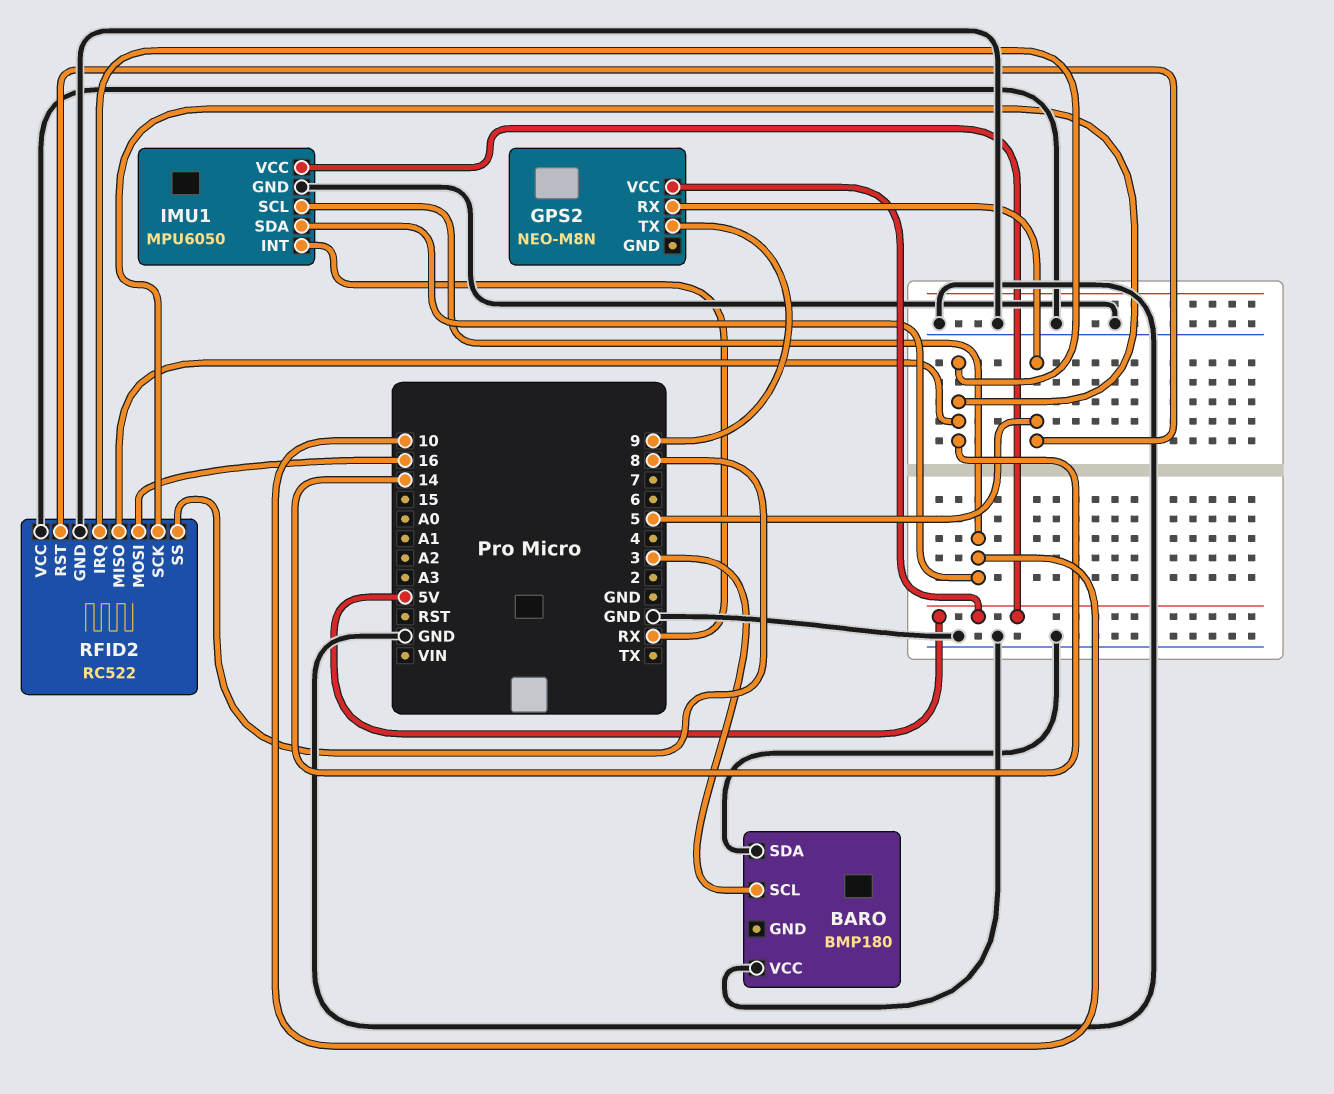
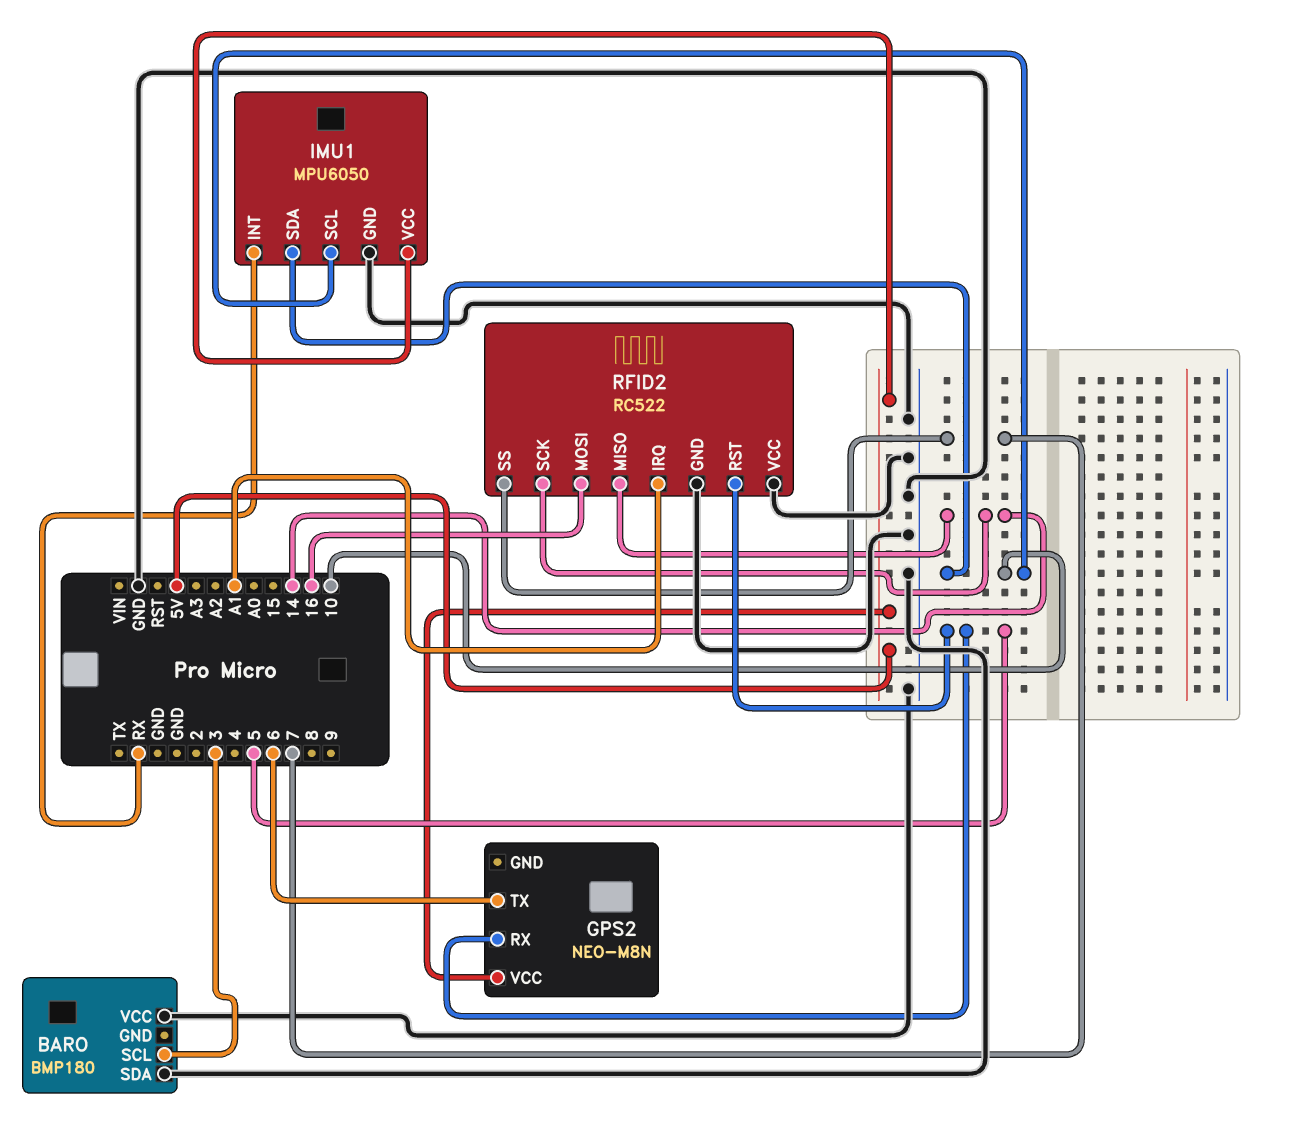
GPS2 pin TX: 9 -> 6
RFID2 pin IRQ: 14 -> A1
RFID2 pin SS: 8 -> 7

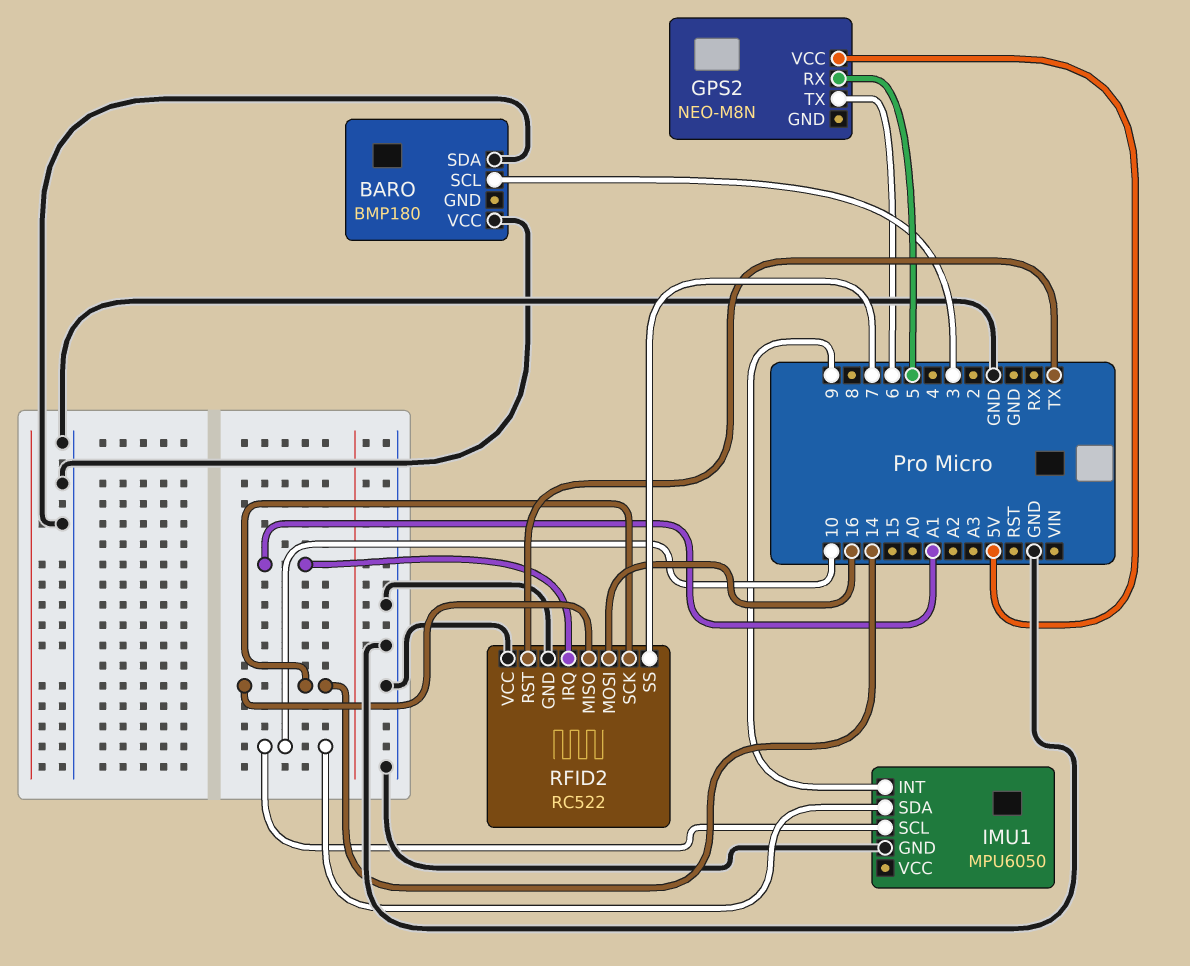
IMU1 pin INT: RX -> 9
IMU1 pin VCC: 5V -> none
RFID2 pin RST: 5 -> TX

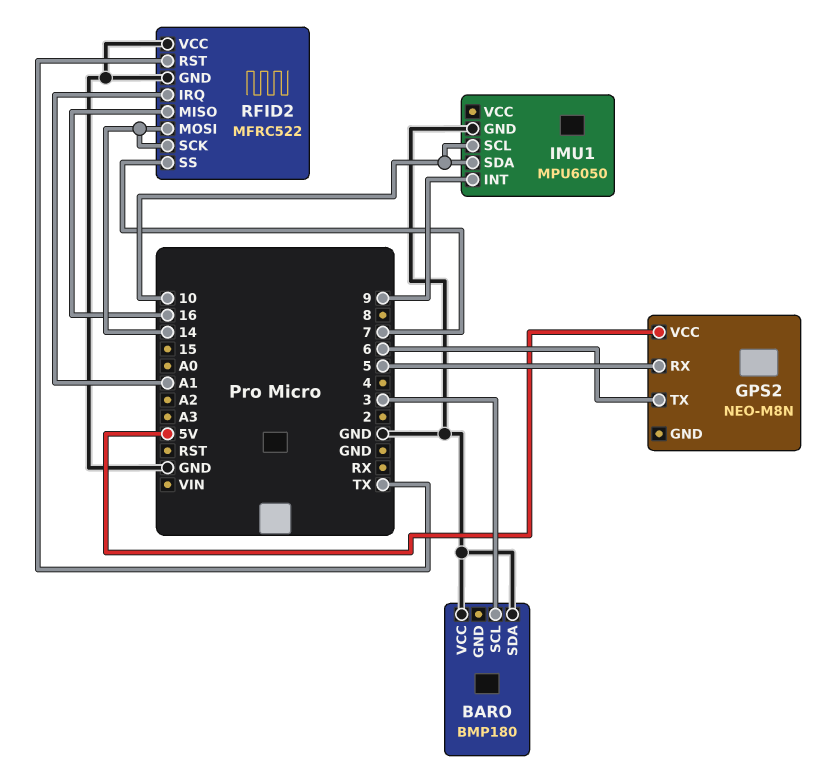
RFID2: RC522 -> MFRC522
RFID2 pin MISO: 14 -> 16
RFID2 pin MOSI: 16 -> 14

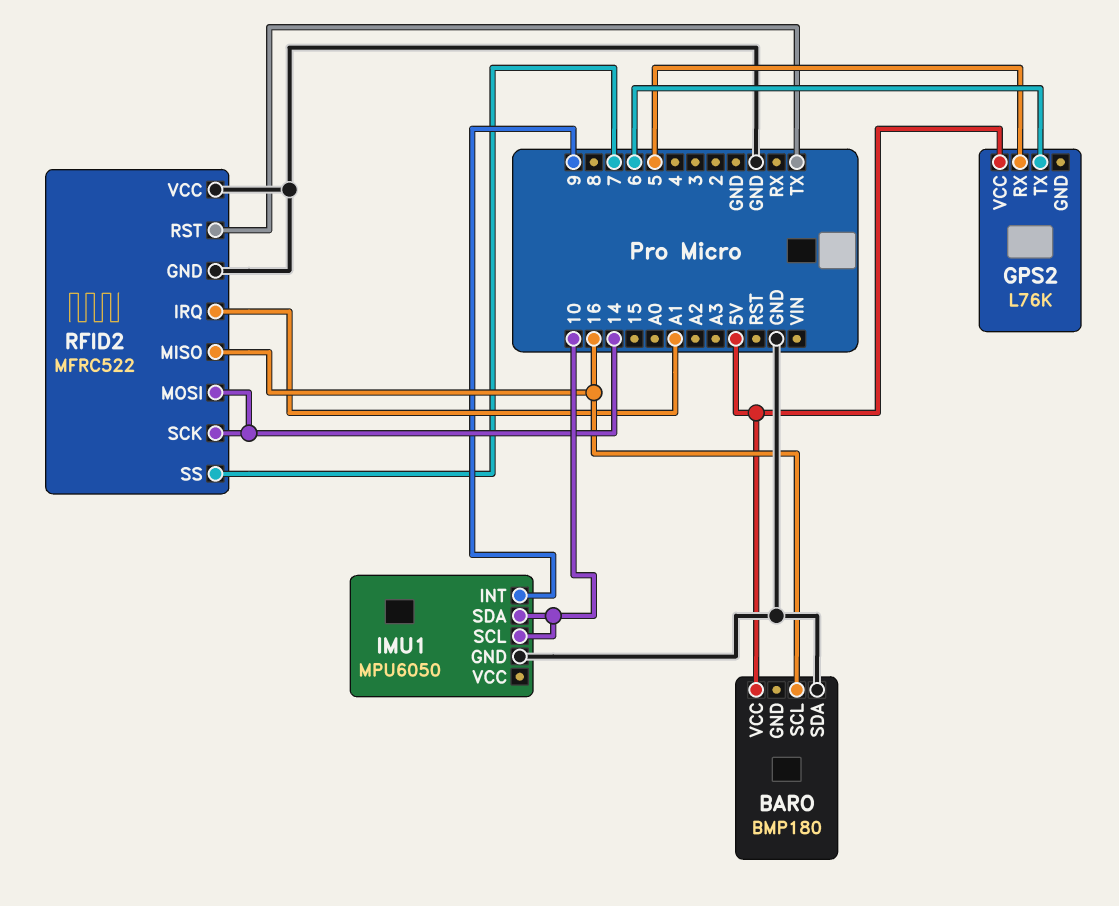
BARO pin SCL: 3 -> 16
BARO pin VCC: GND -> 5V
GPS2: NEO-M8N -> L76K

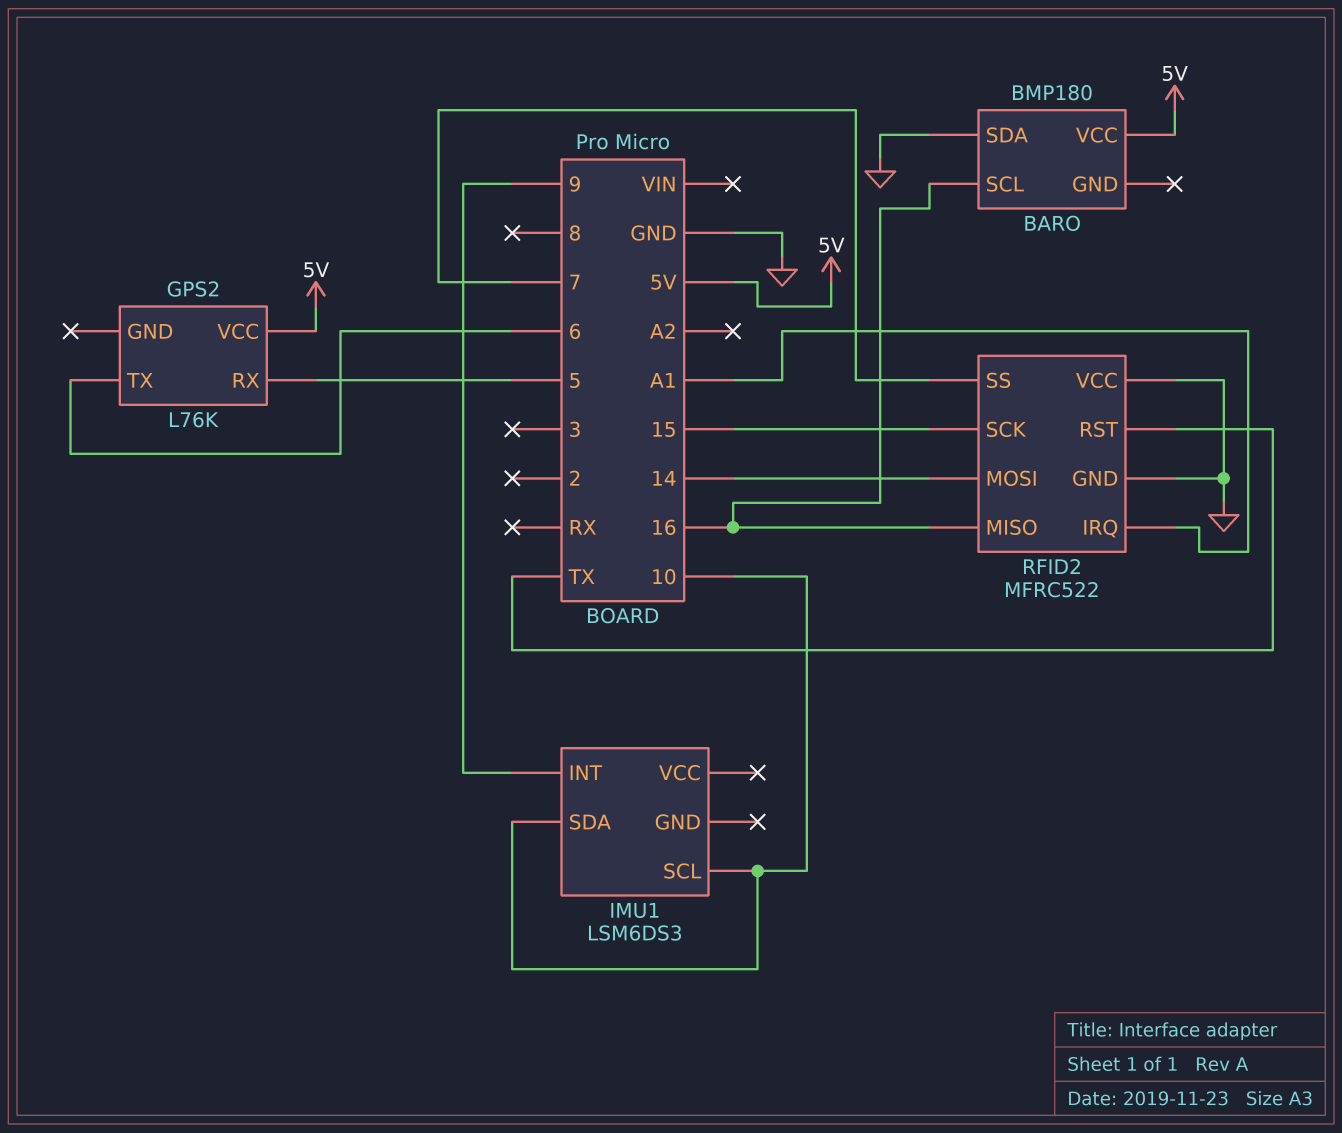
IMU1: MPU6050 -> LSM6DS3
IMU1 pin GND: GND -> none
RFID2 pin SCK: 14 -> 15

